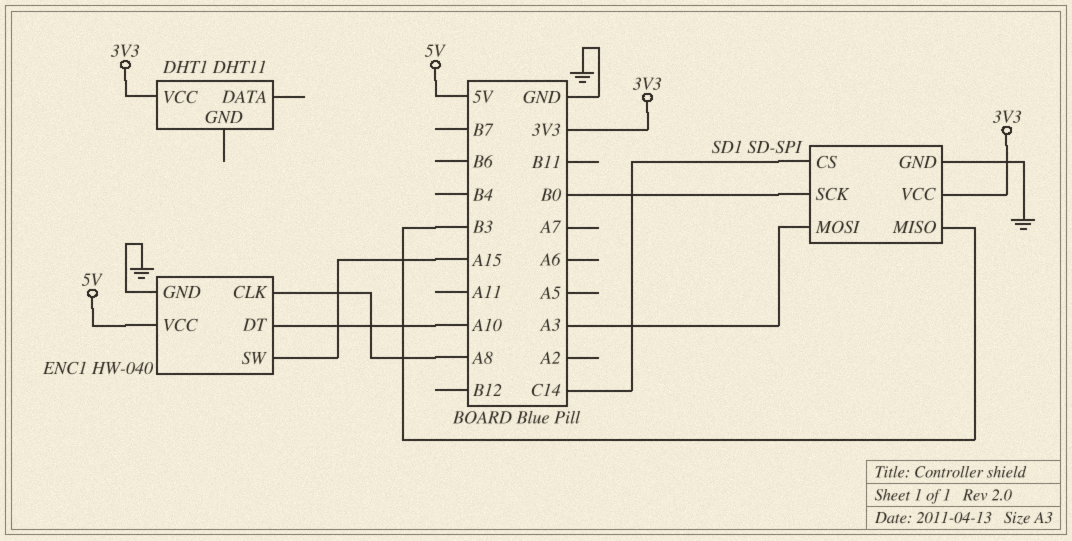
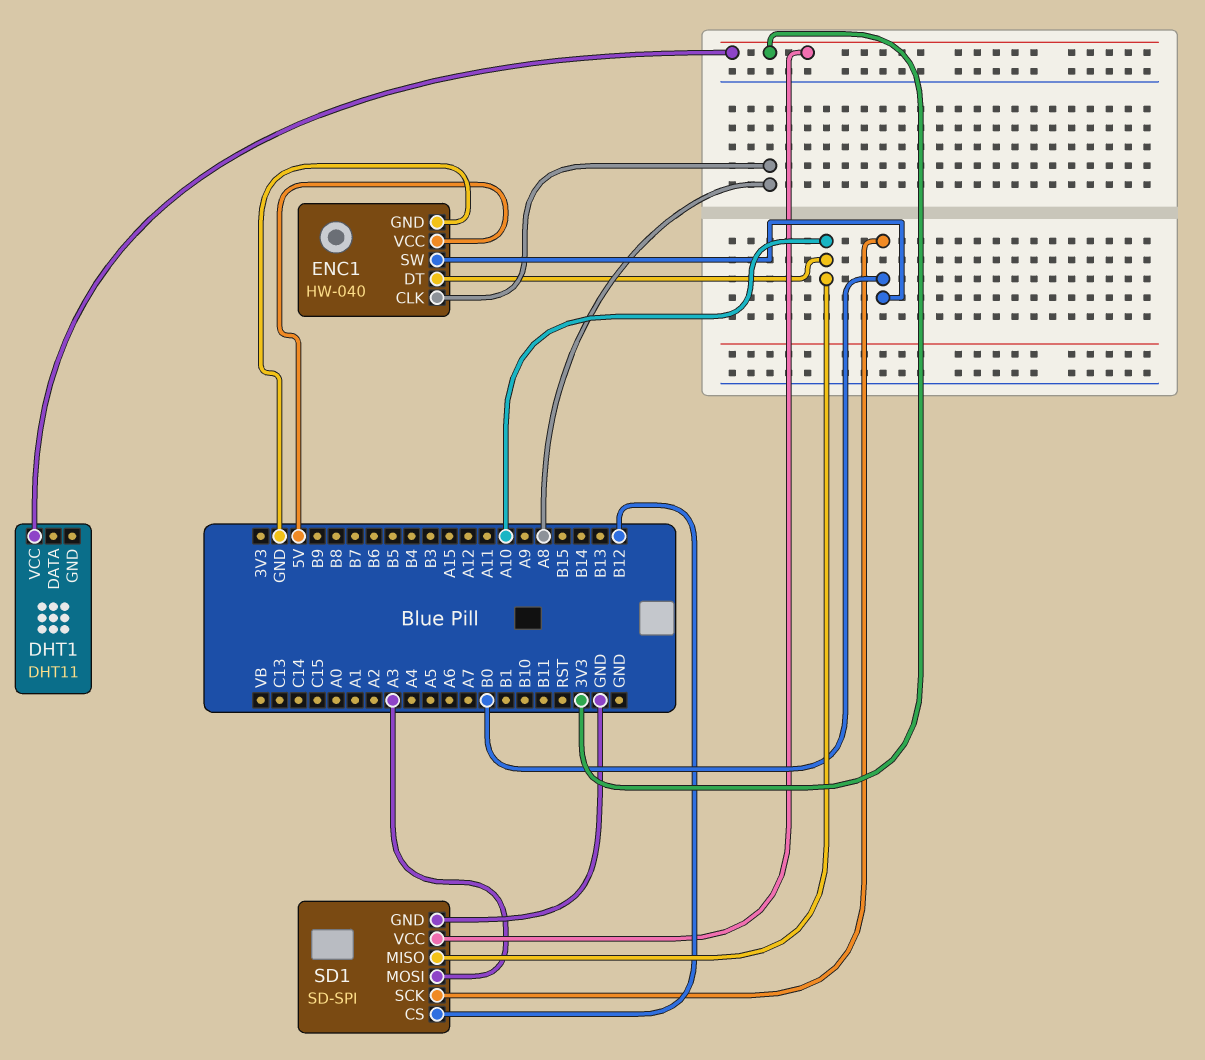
ENC1 pin SW: A15 -> B0
SD1 pin CS: C14 -> B12
SD1 pin MISO: B3 -> A10

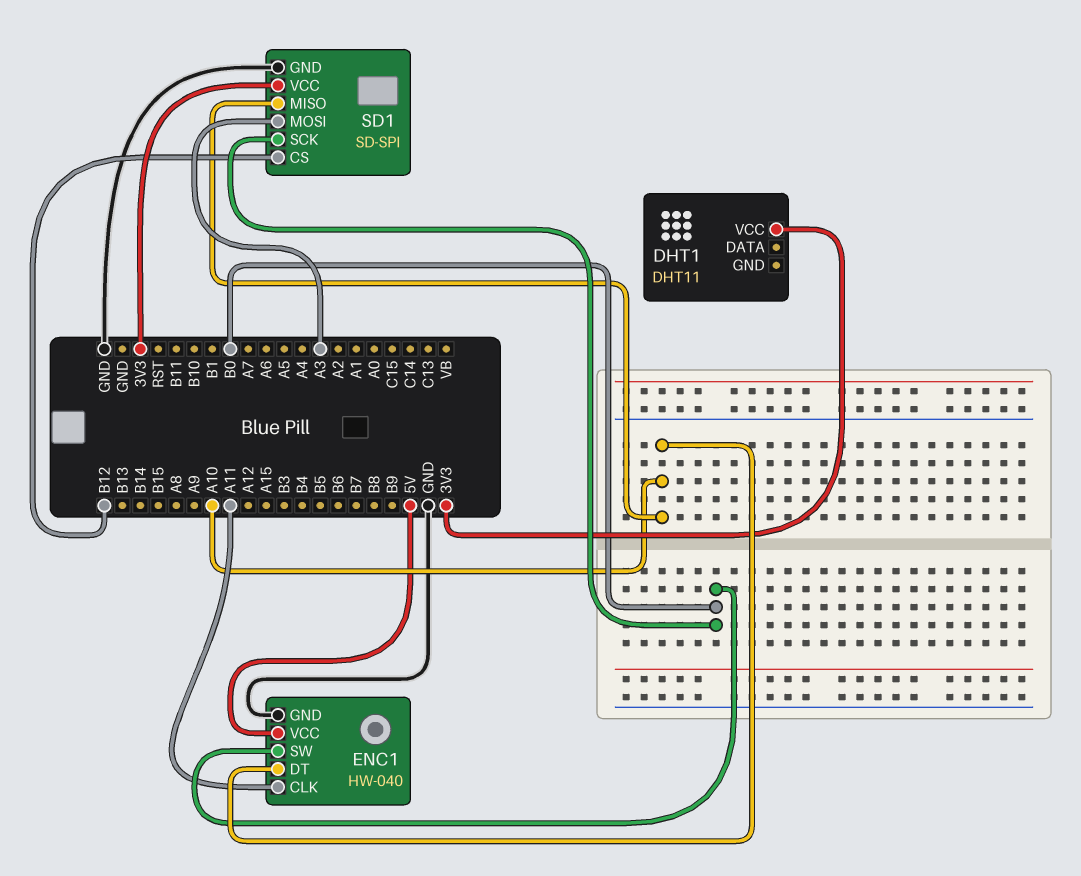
ENC1 pin CLK: A8 -> A11

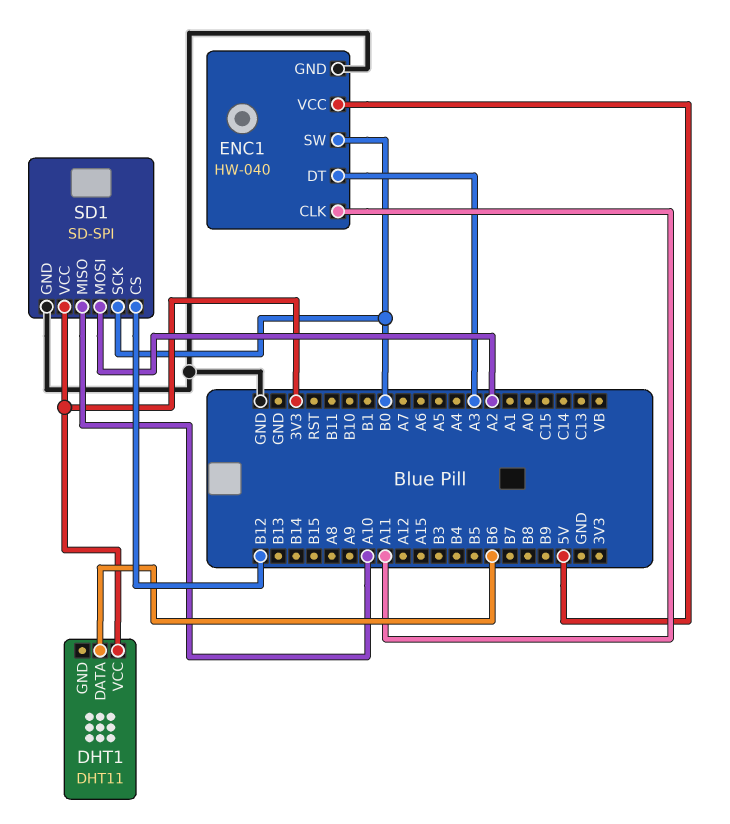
DHT1 pin DATA: none -> B6
ENC1 pin DT: A10 -> A3
SD1 pin MOSI: A3 -> A2

